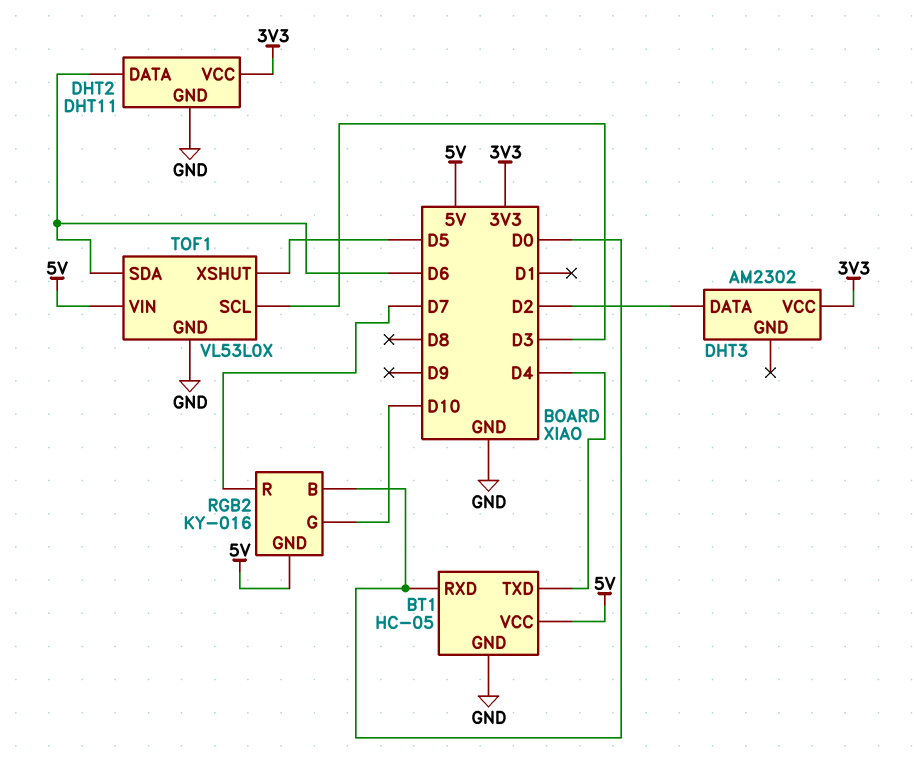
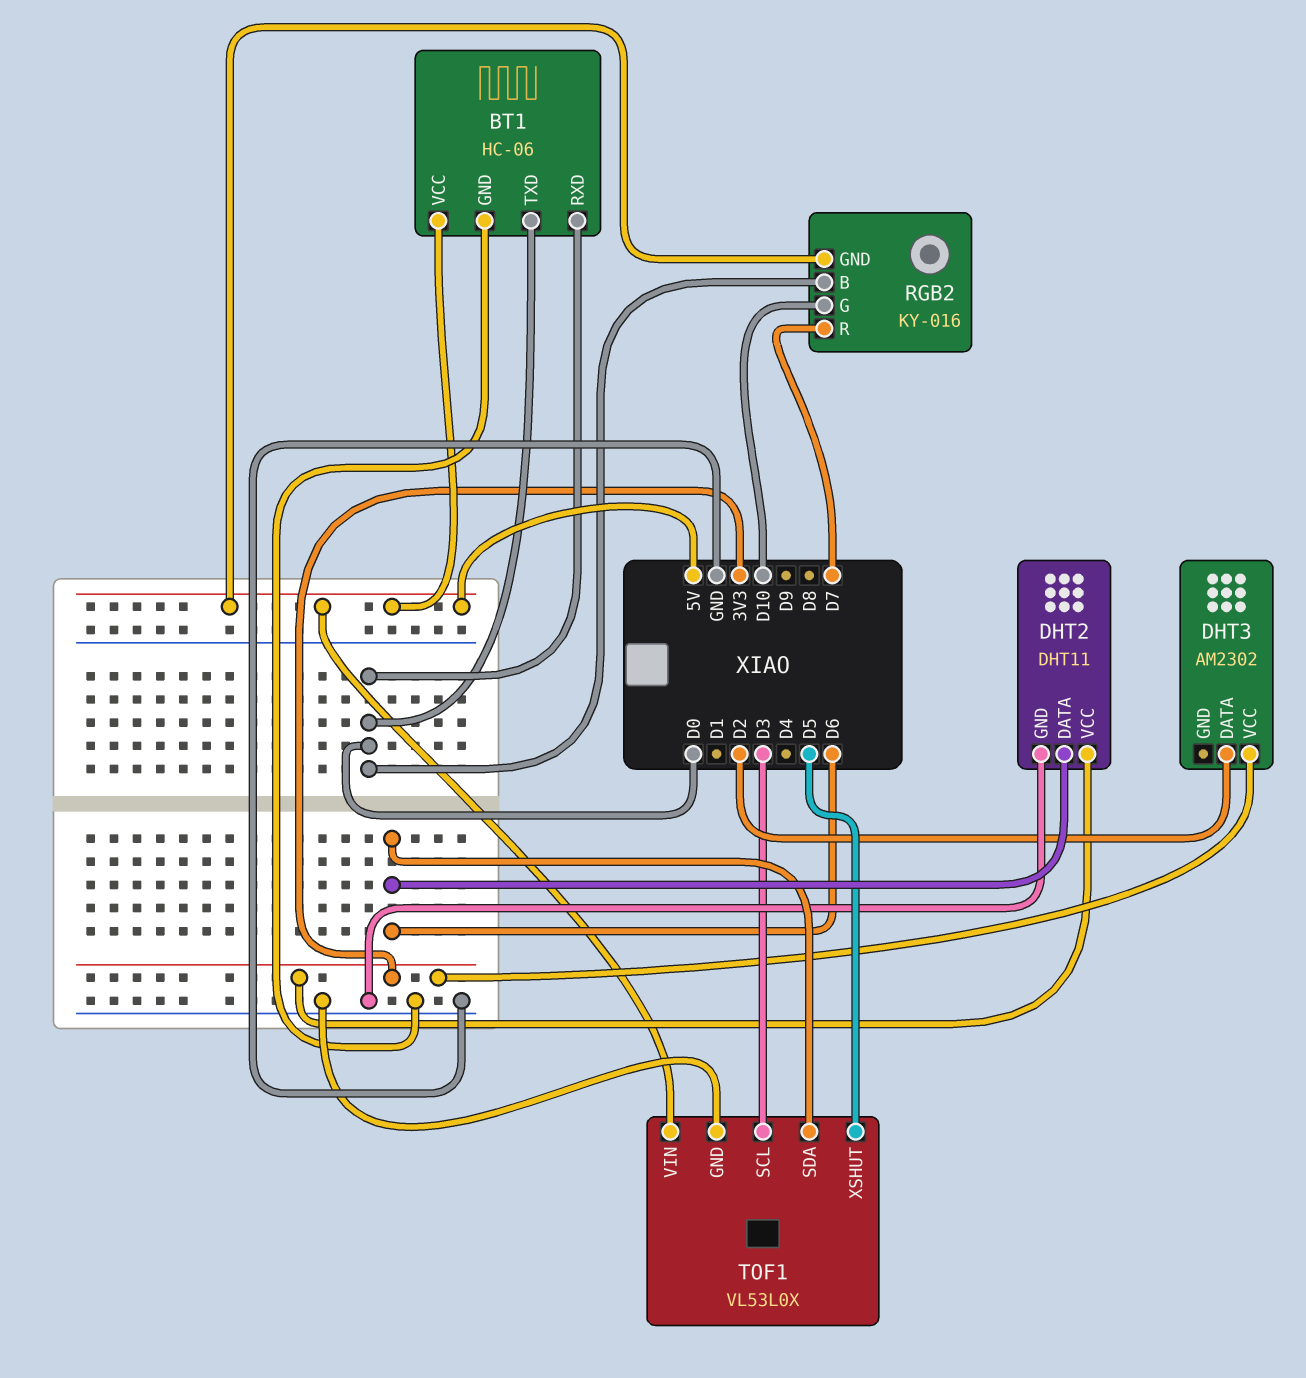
BT1: HC-05 -> HC-06
BT1 pin TXD: D4 -> D0

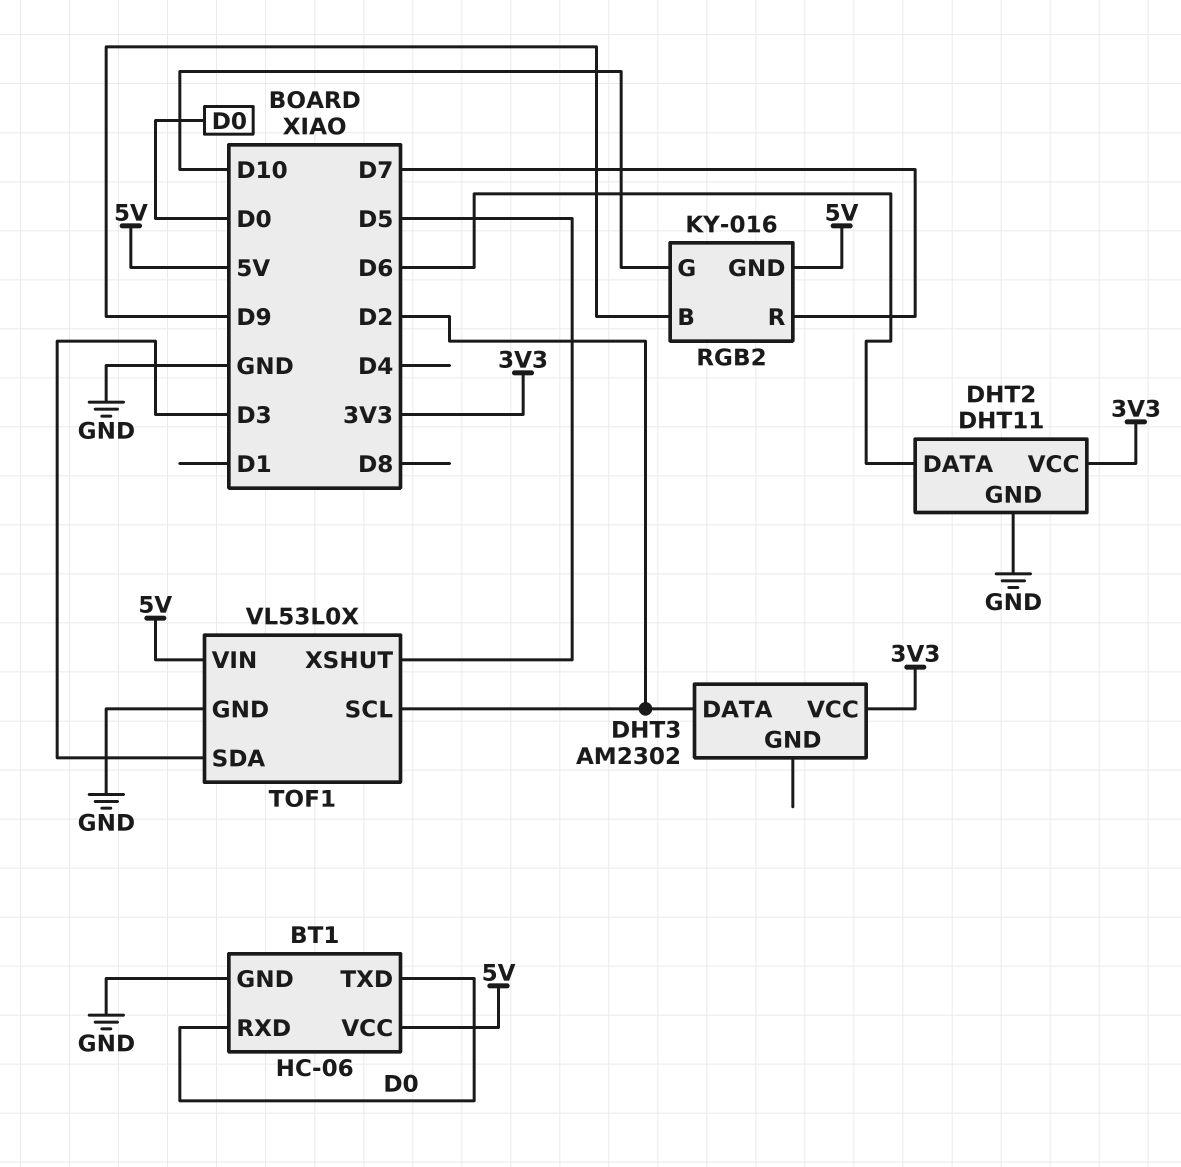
RGB2 pin B: D0 -> D9
TOF1 pin SCL: D3 -> D2
TOF1 pin SDA: D6 -> D3

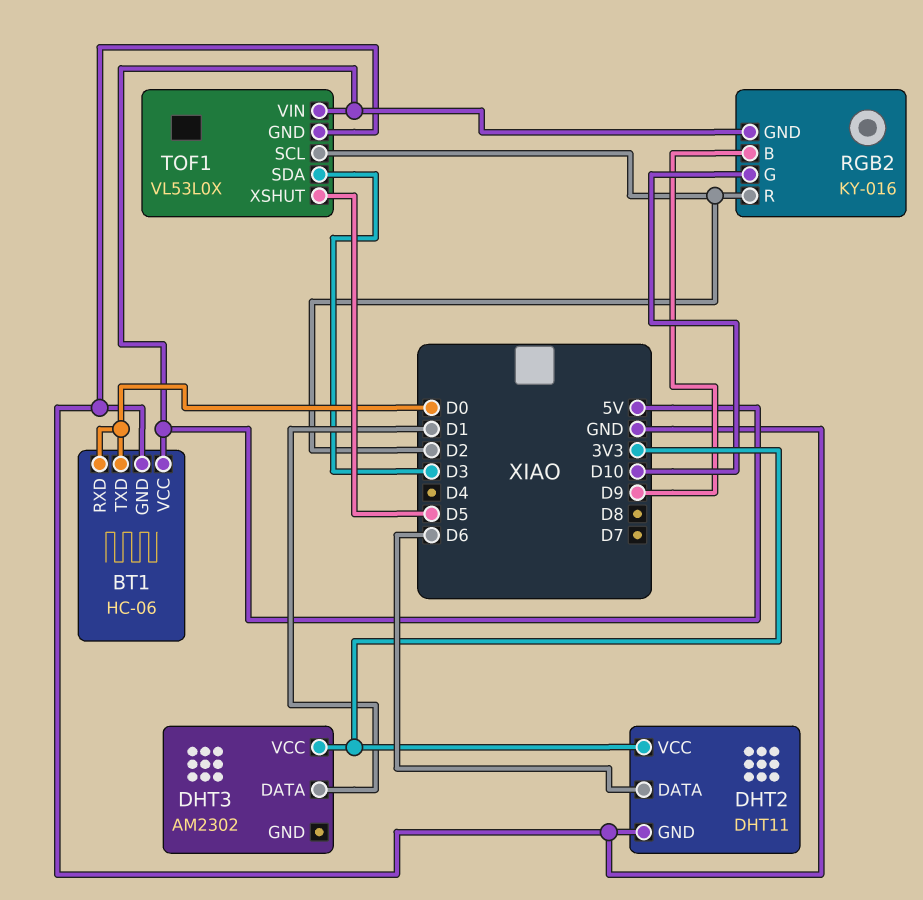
DHT3 pin DATA: D2 -> D1
RGB2 pin R: D7 -> D2

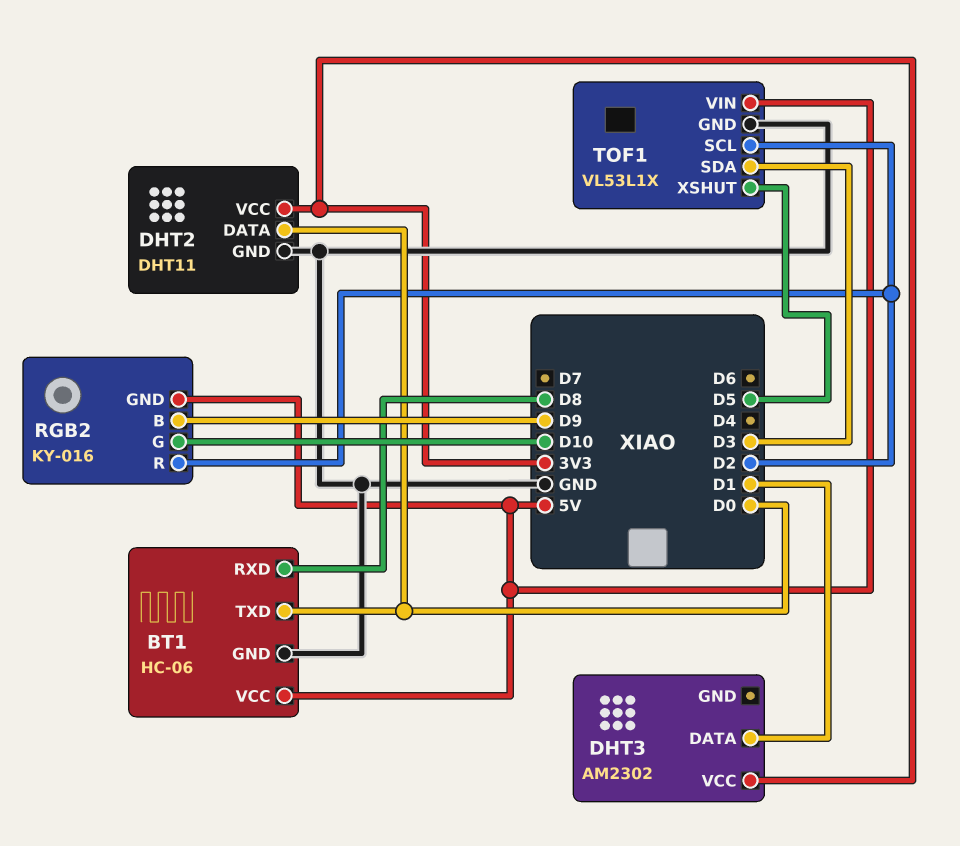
BT1 pin RXD: D0 -> D8
DHT2 pin DATA: D6 -> D0
TOF1: VL53L0X -> VL53L1X

